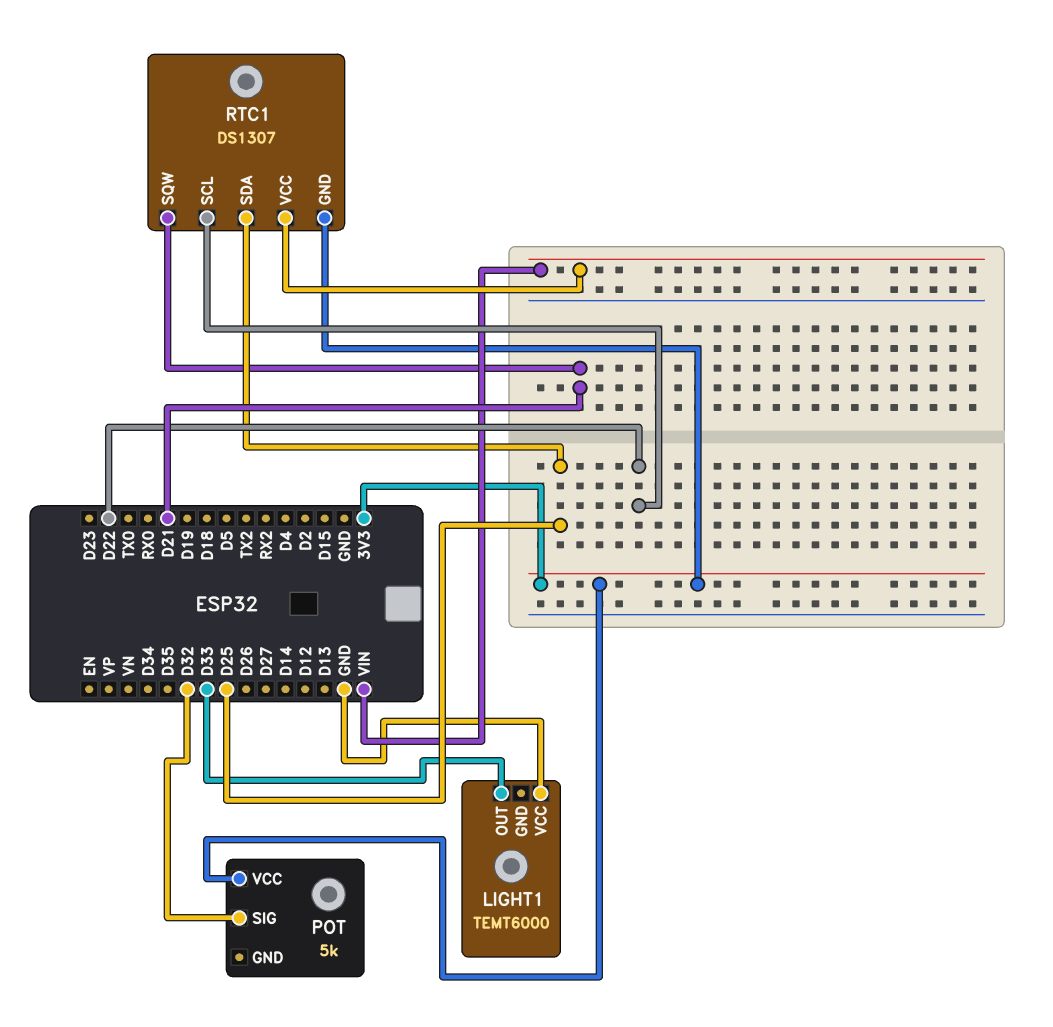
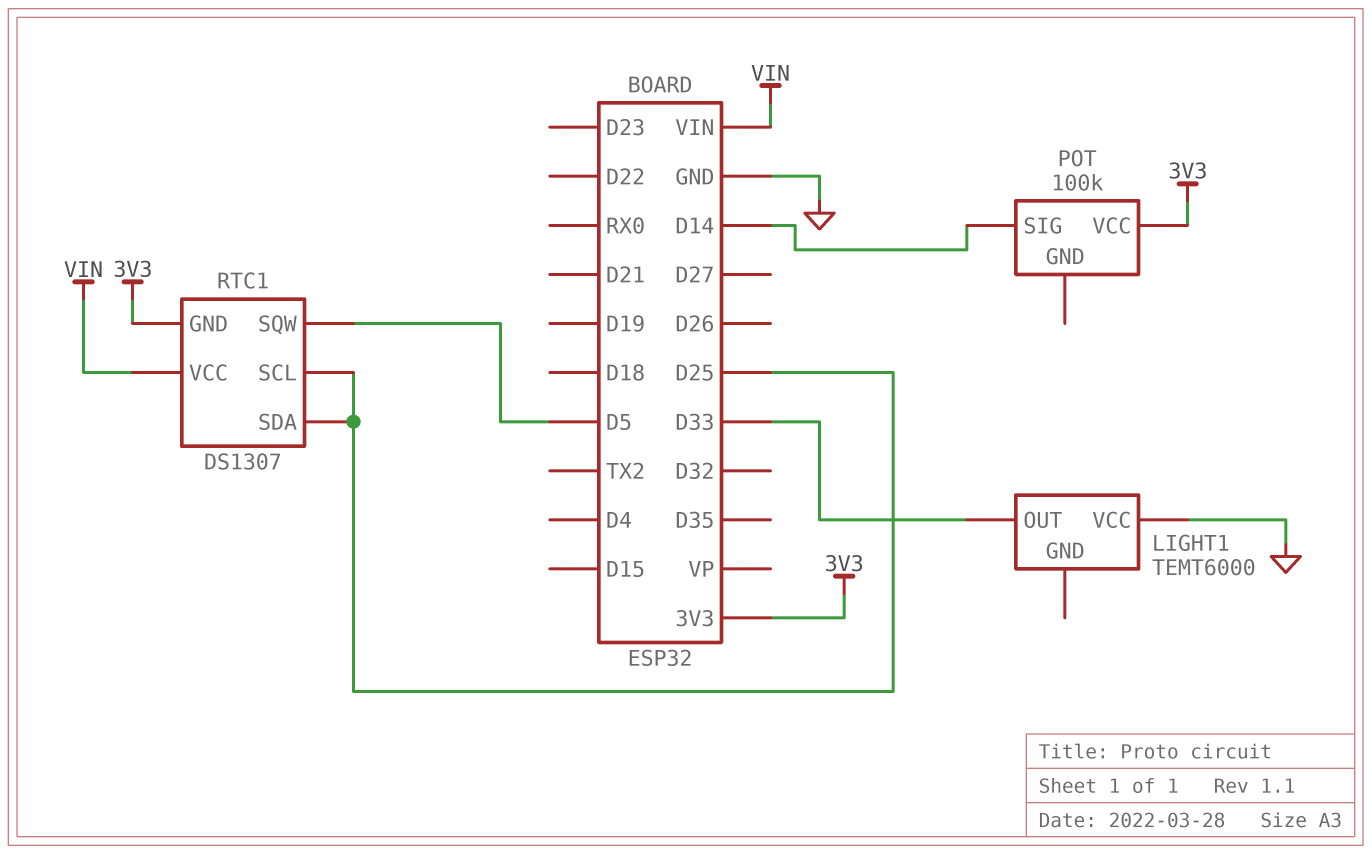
POT: 5k -> 100k
POT pin SIG: D32 -> D14
RTC1 pin SCL: D22 -> D25
RTC1 pin SQW: D21 -> D5

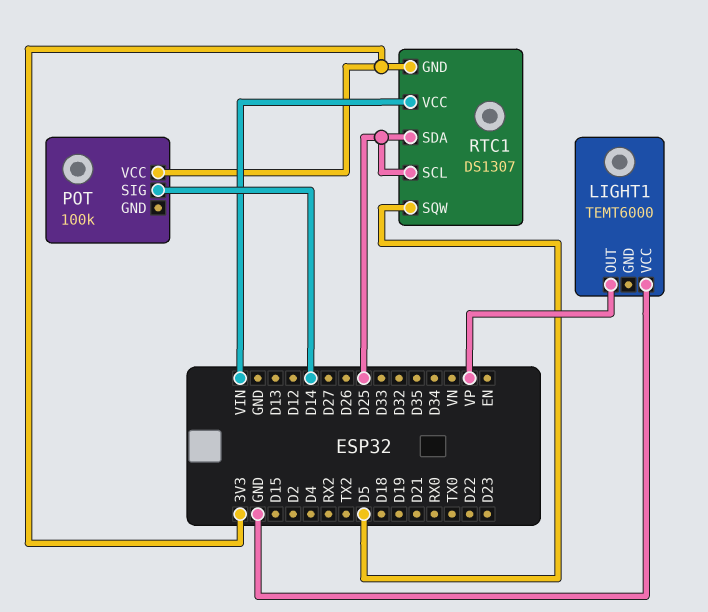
LIGHT1 pin OUT: D33 -> VP

